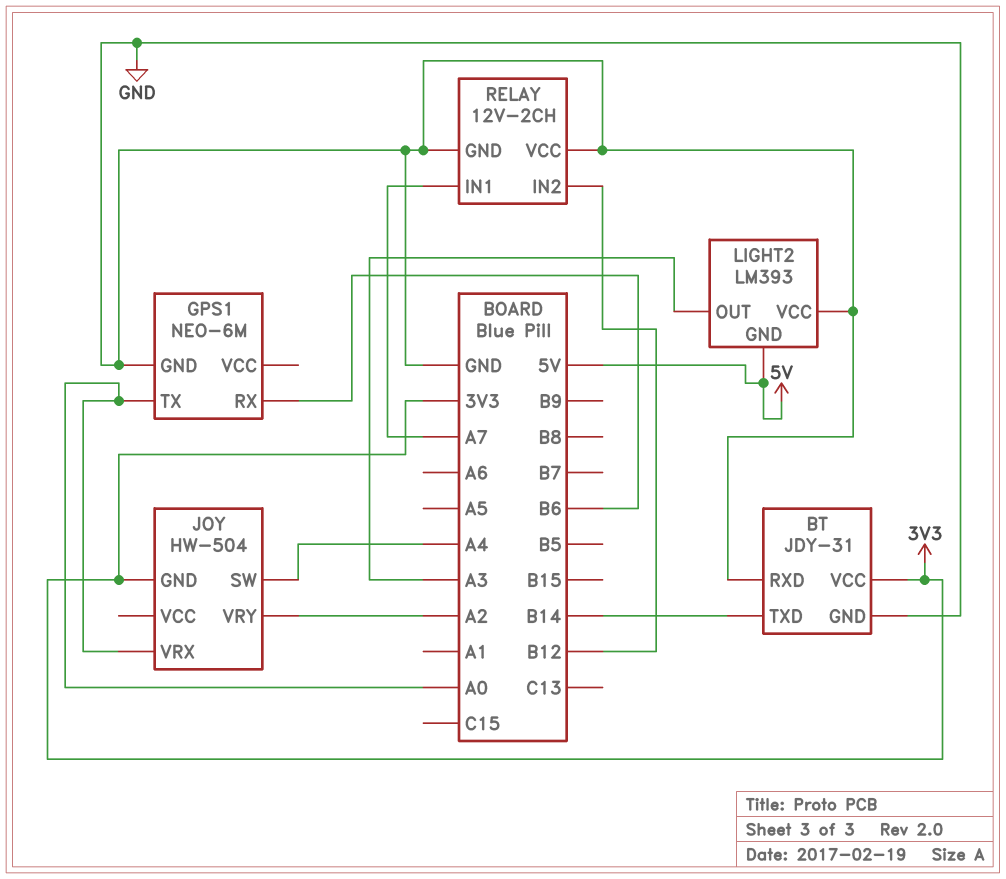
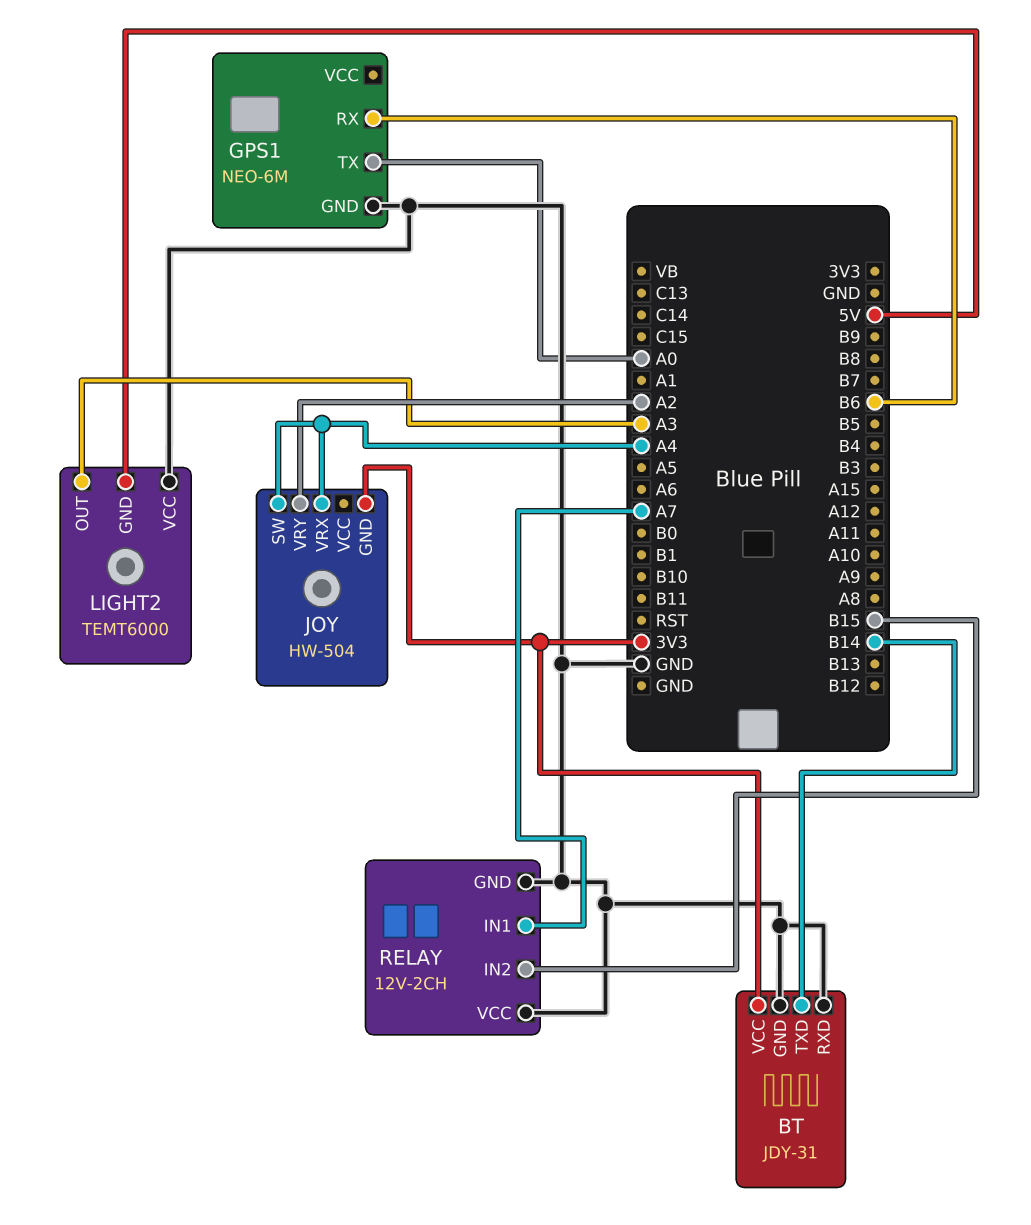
JOY pin VRX: A0 -> A4
LIGHT2: LM393 -> TEMT6000
RELAY pin IN2: B12 -> B15

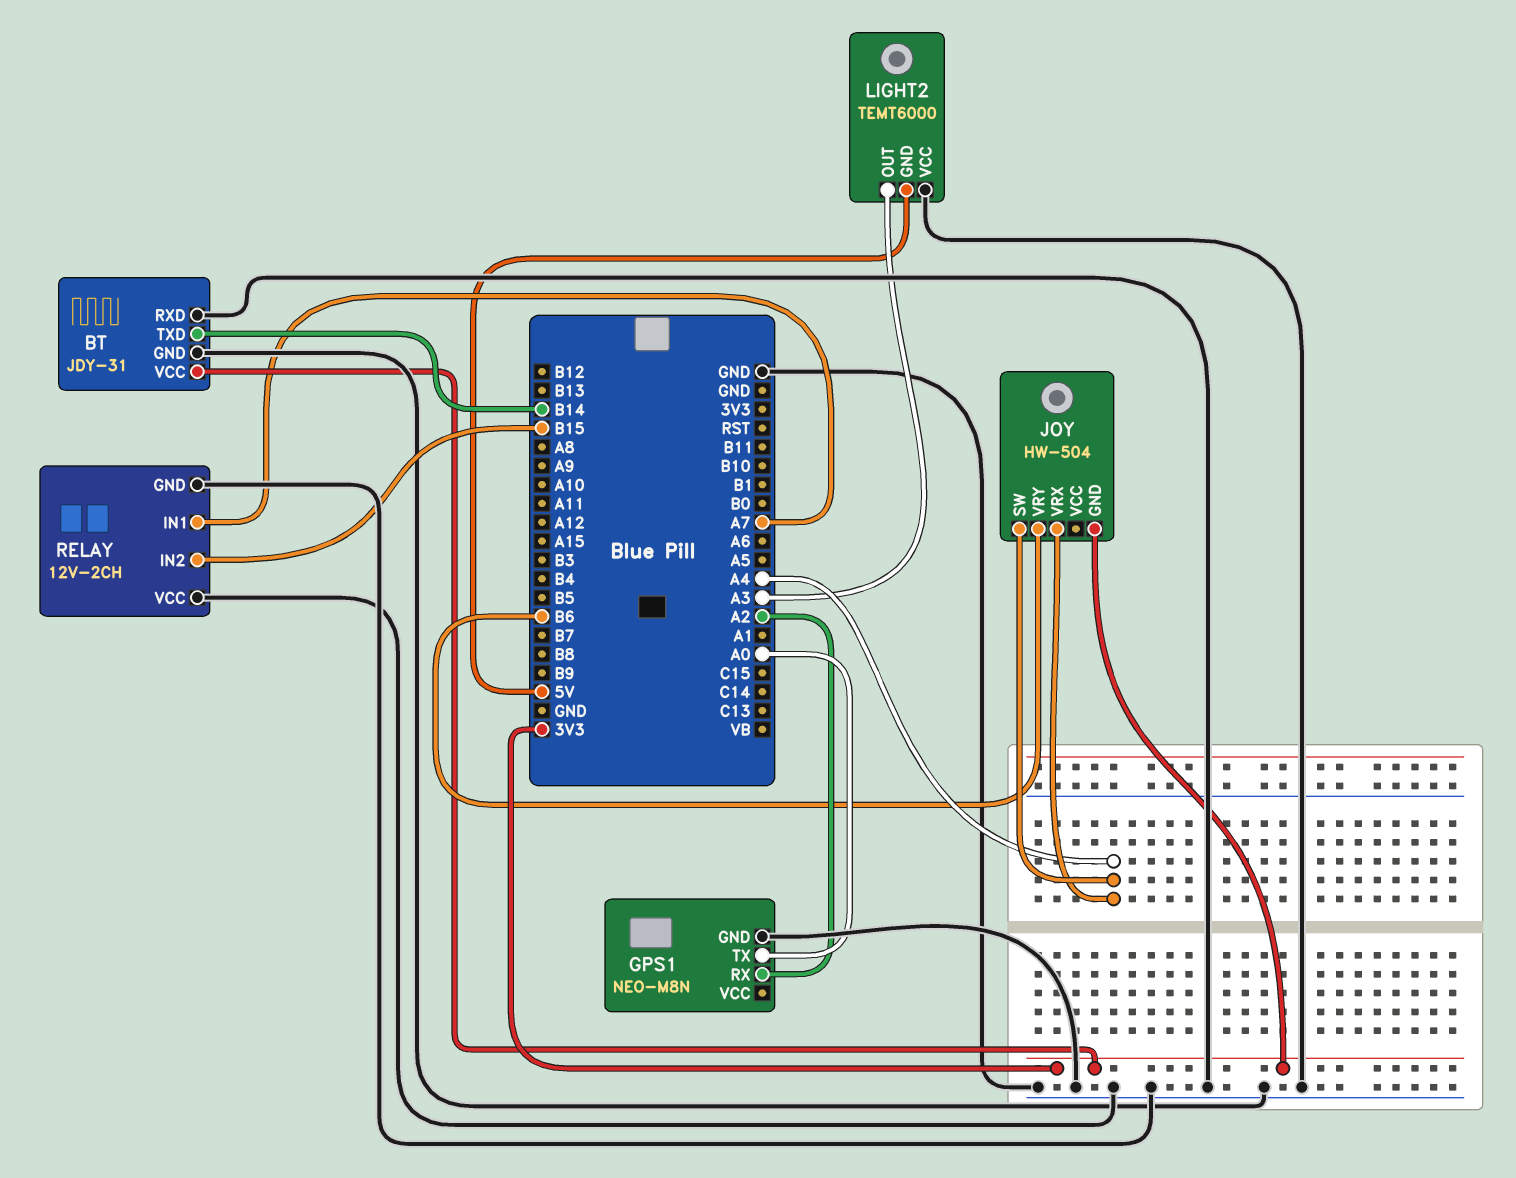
GPS1: NEO-6M -> NEO-M8N
GPS1 pin RX: B6 -> A2
JOY pin VRY: A2 -> B6

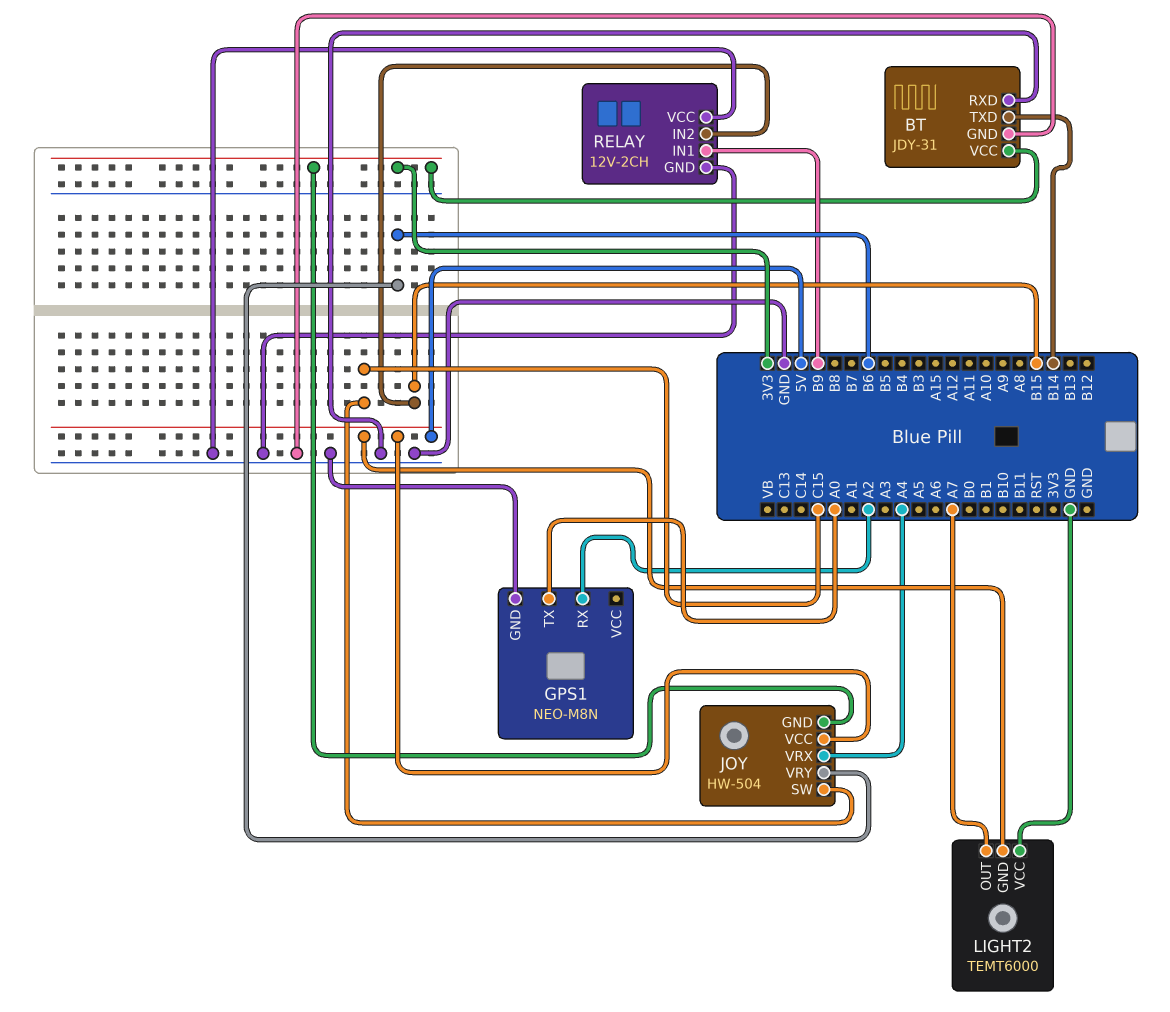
JOY pin SW: A4 -> C15
JOY pin VCC: none -> 5V
LIGHT2 pin OUT: A3 -> A7
RELAY pin IN1: A7 -> B9

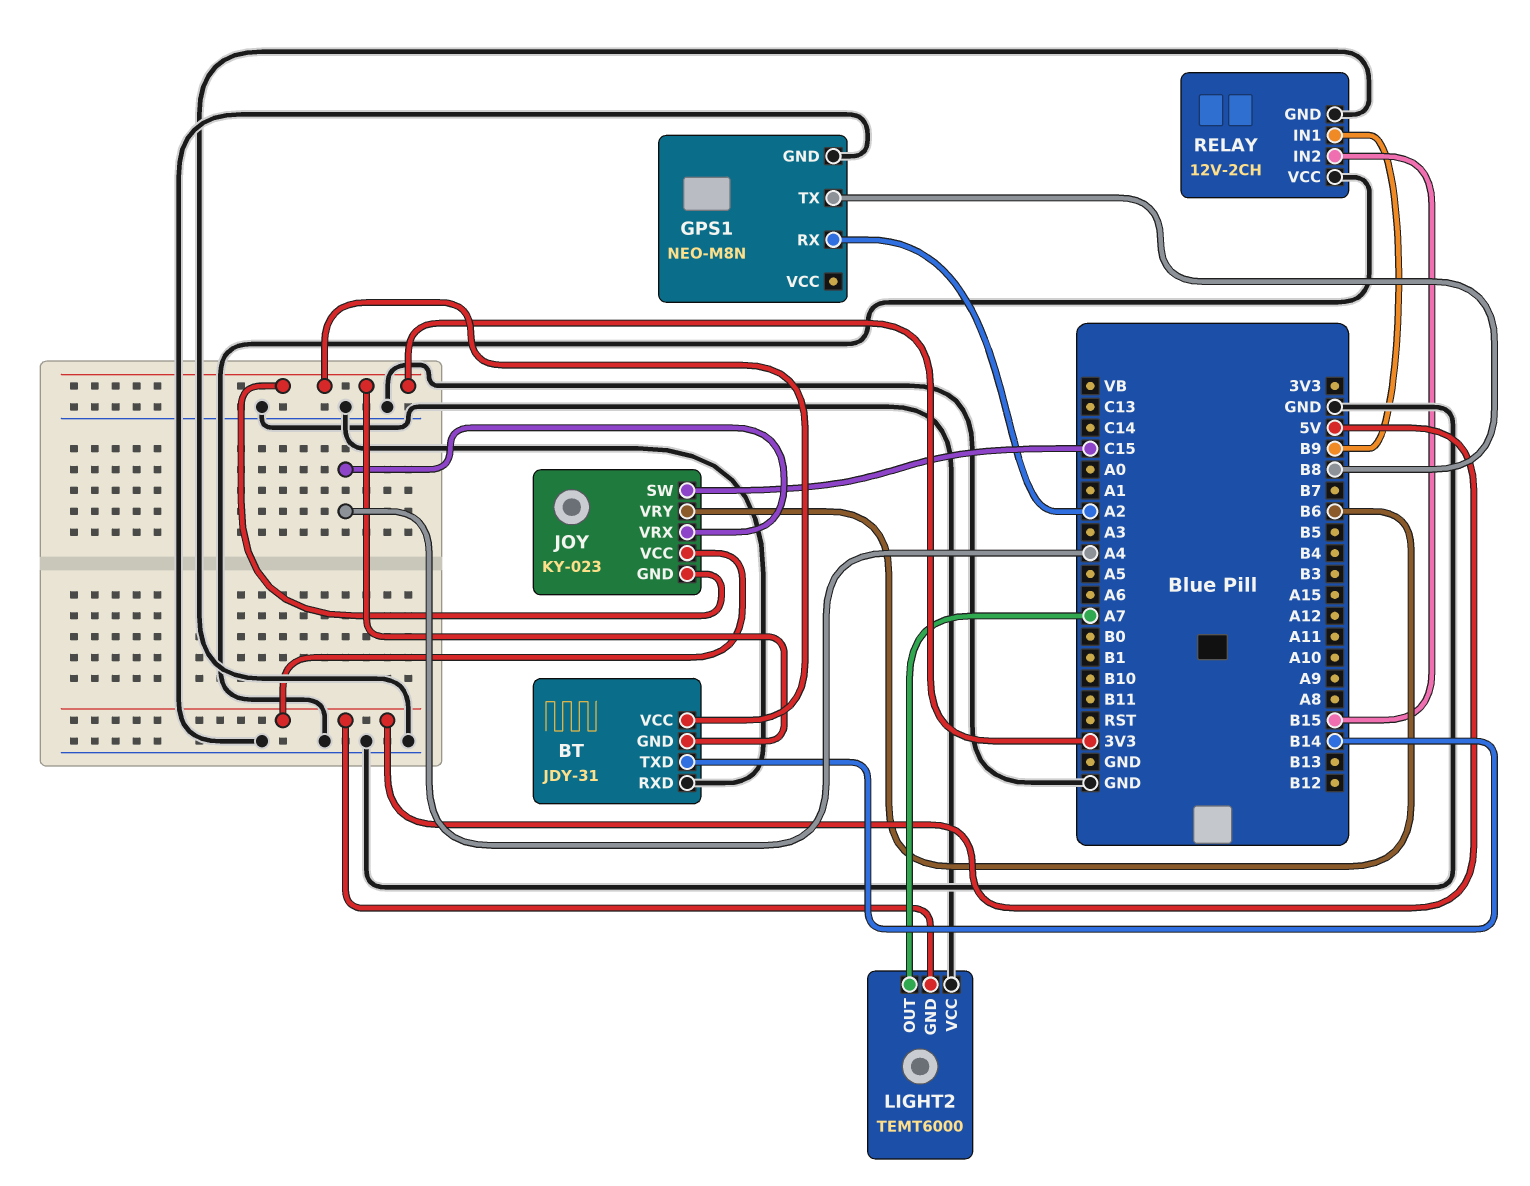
BT pin GND: GND -> 3V3
GPS1 pin TX: A0 -> B8
JOY: HW-504 -> KY-023

